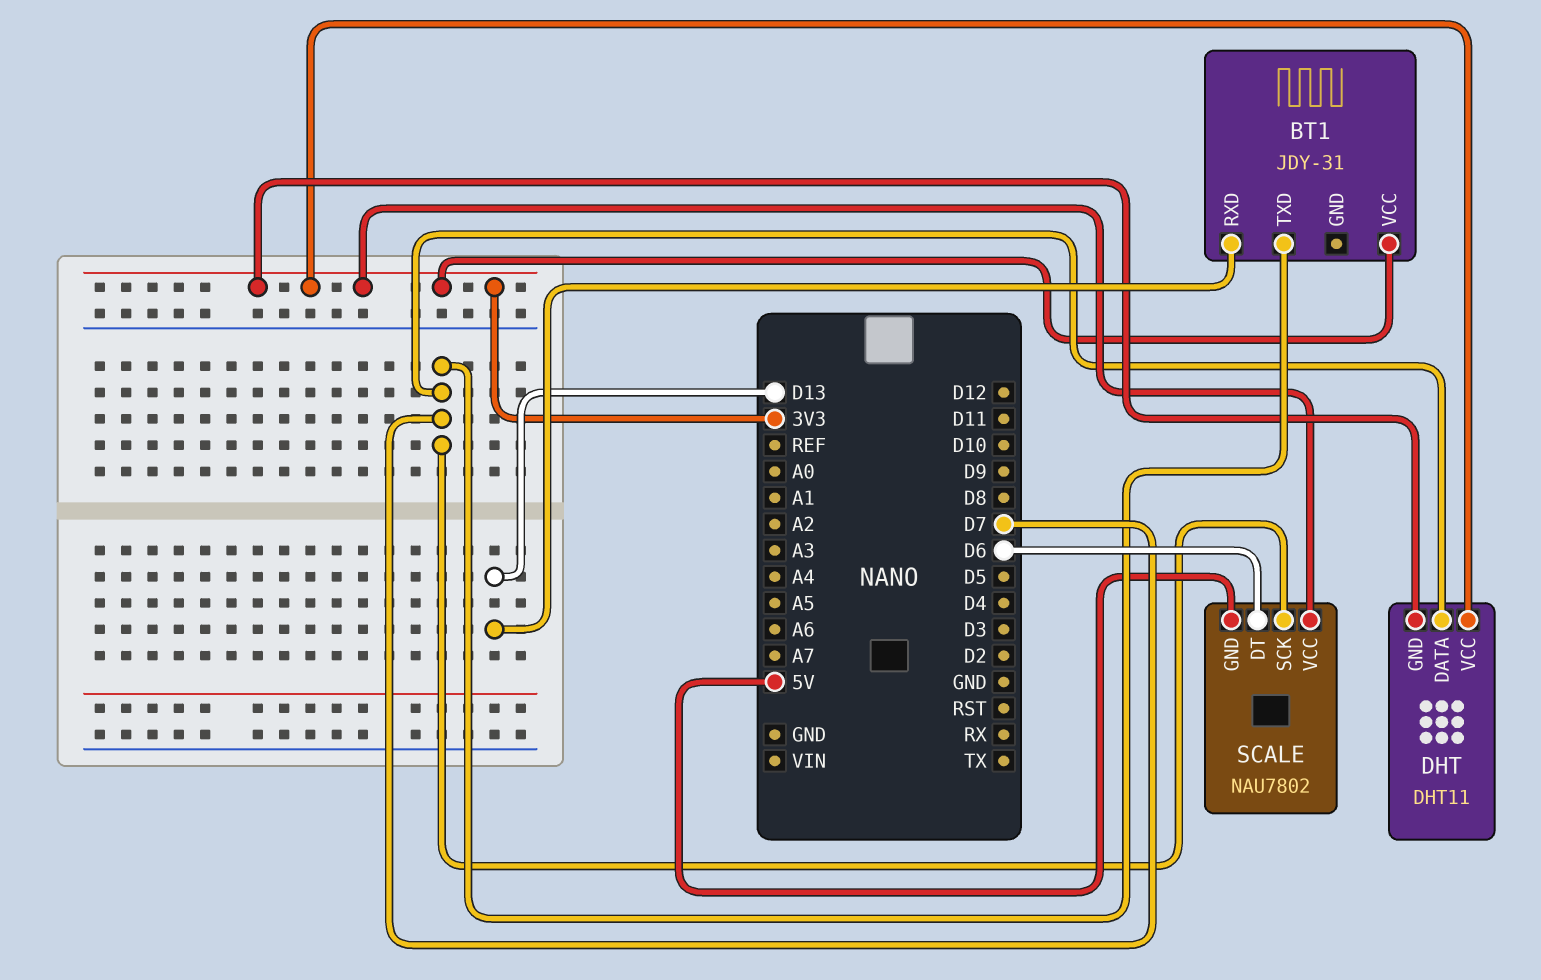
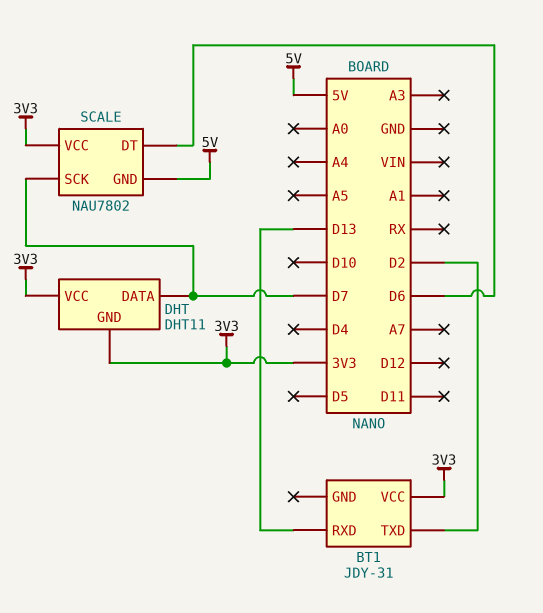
BT1 pin TXD: D7 -> D2

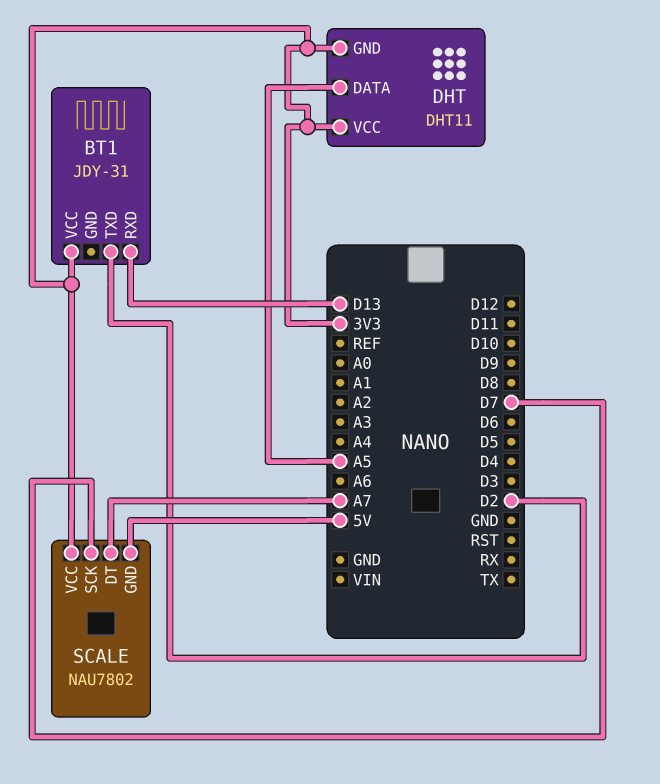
DHT pin DATA: D7 -> A5
SCALE pin DT: D6 -> A7

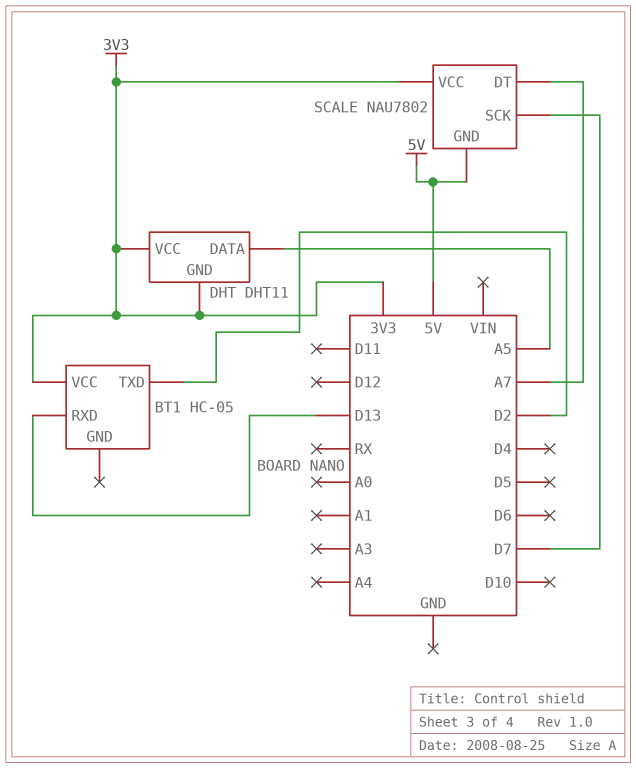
BT1: JDY-31 -> HC-05

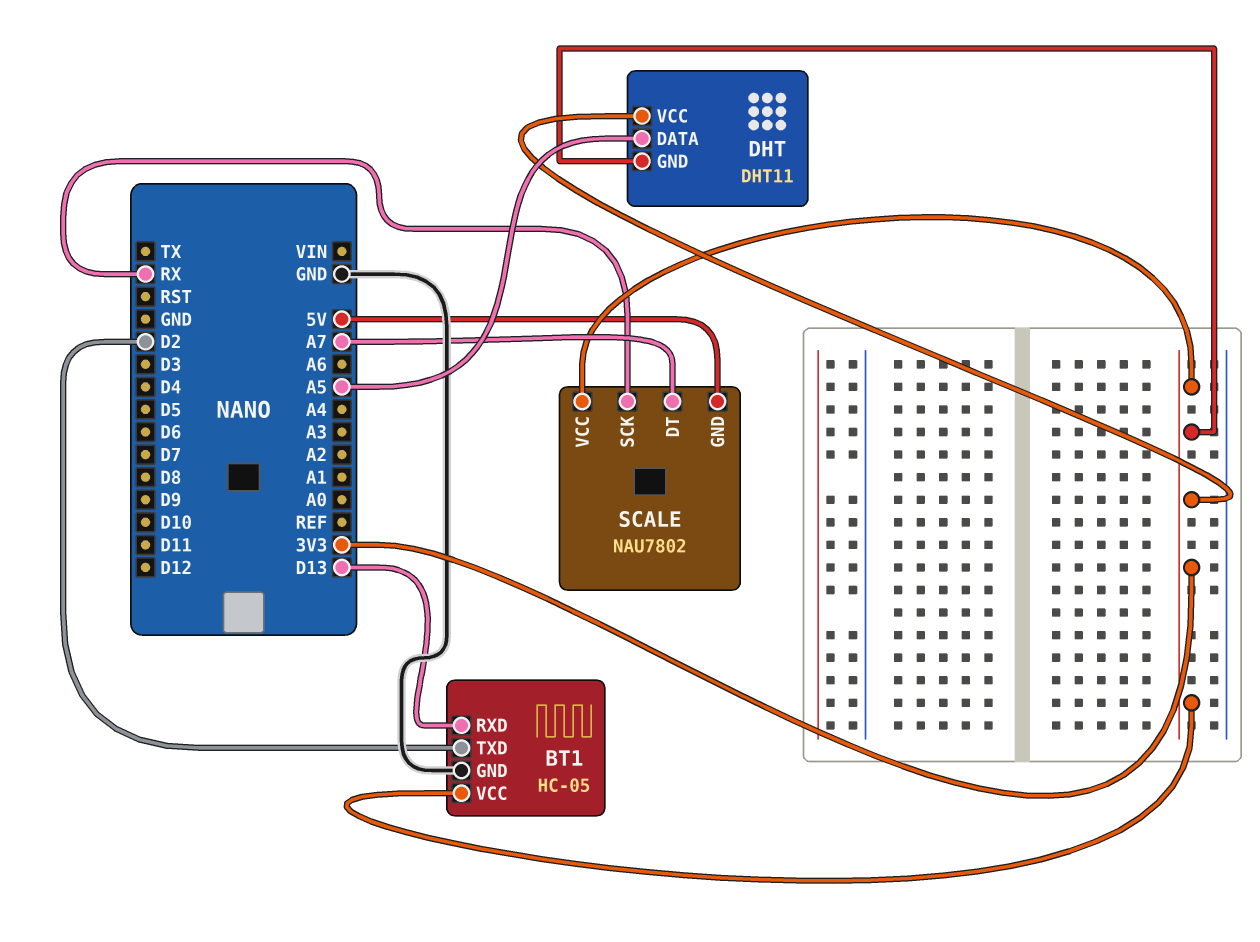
BT1 pin GND: none -> GND
SCALE pin SCK: D7 -> RX

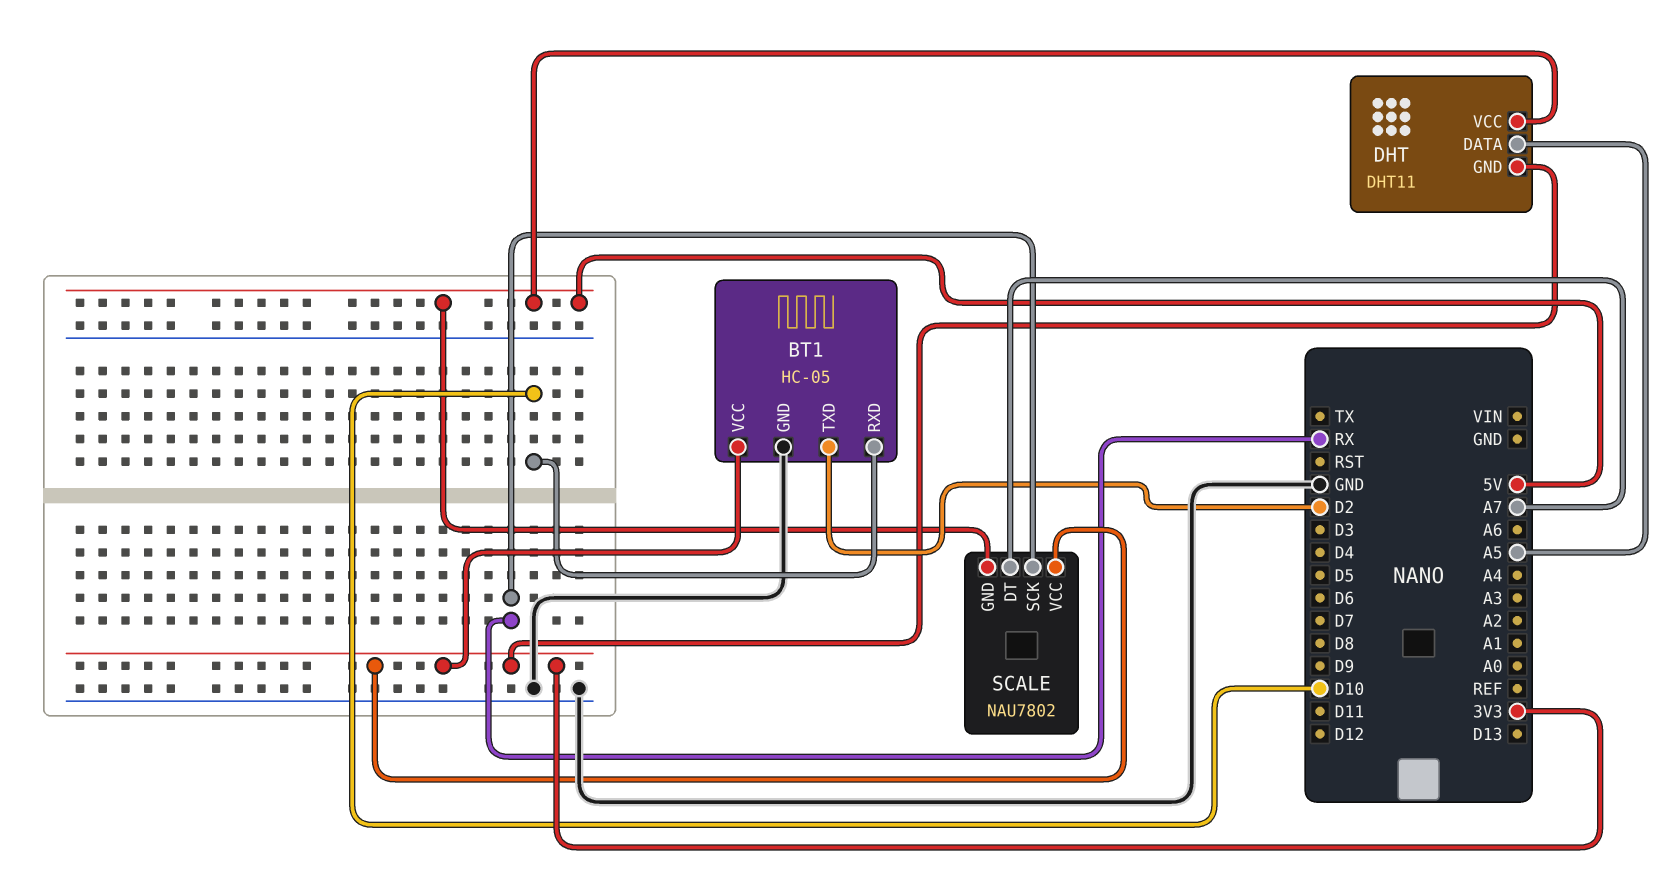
BT1 pin RXD: D13 -> D10
DHT pin VCC: 3V3 -> 5V

